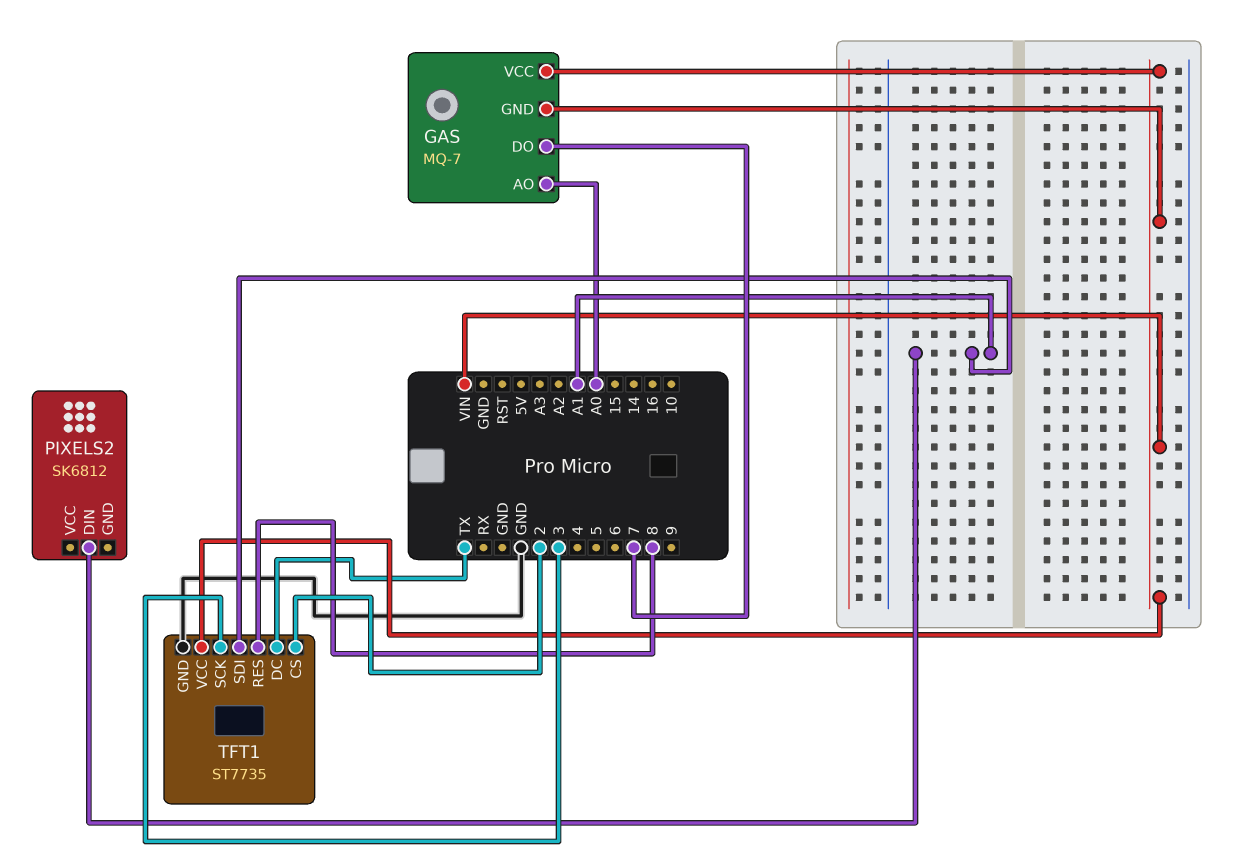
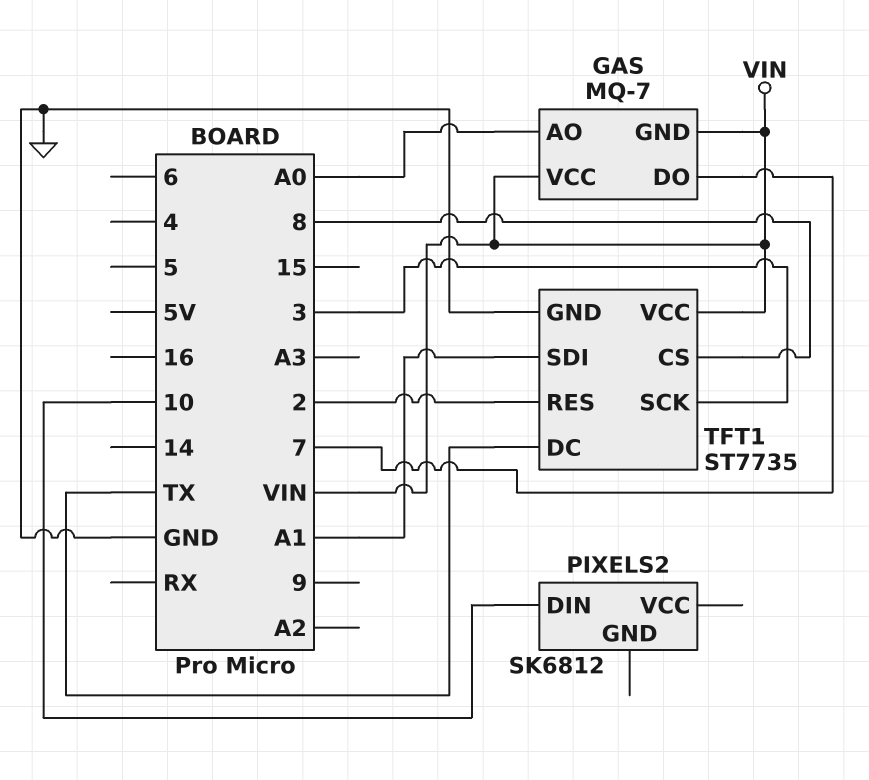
PIXELS2 pin DIN: A1 -> 10
TFT1 pin CS: 2 -> 8
TFT1 pin RES: 8 -> 2

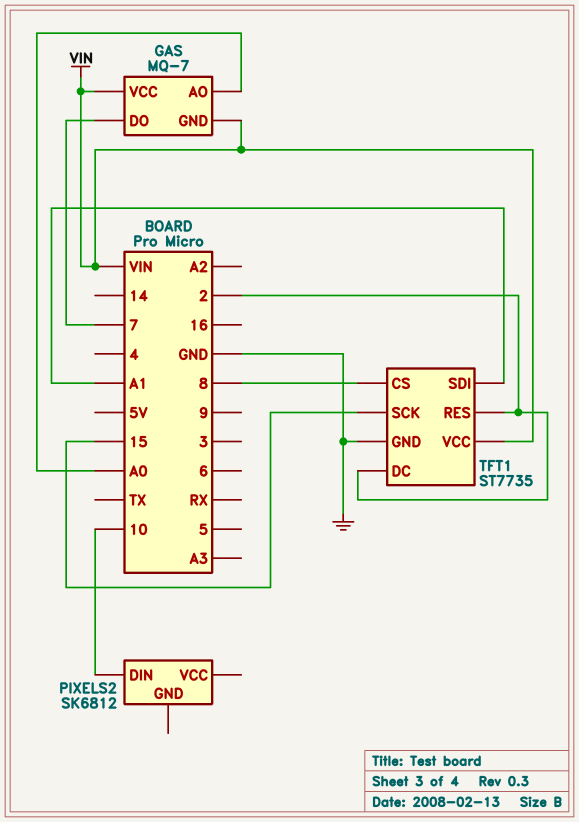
TFT1 pin DC: TX -> 2
TFT1 pin SCK: 3 -> 15

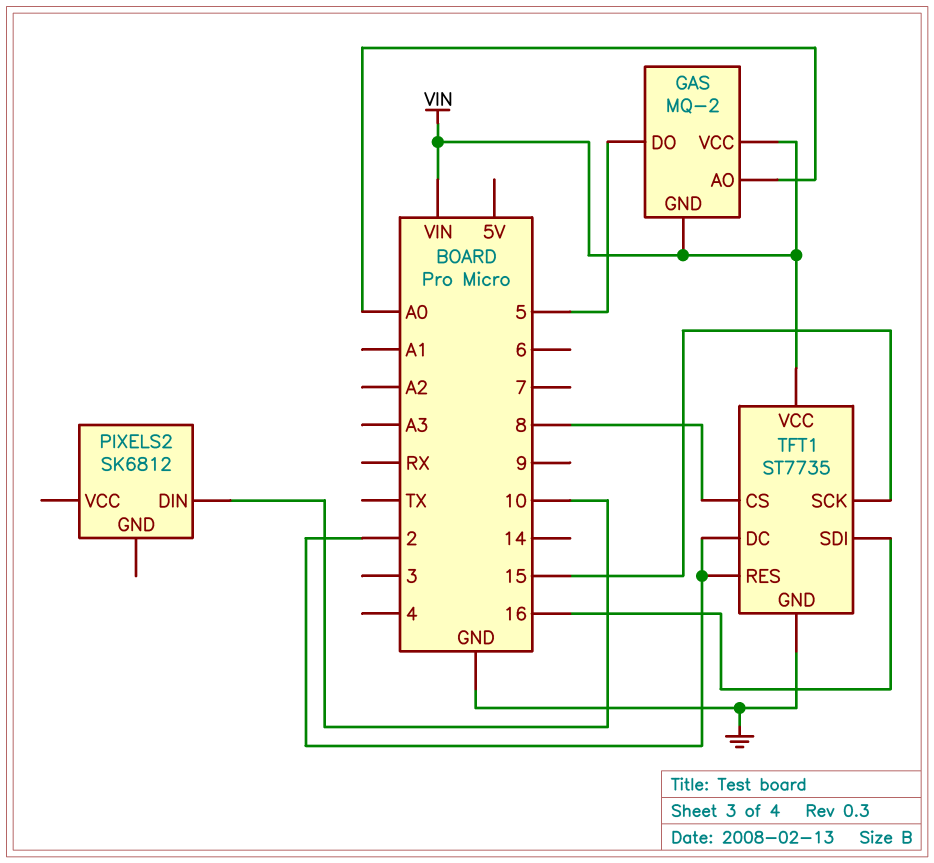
GAS: MQ-7 -> MQ-2
GAS pin DO: 7 -> 5
TFT1 pin SDI: A1 -> 16

